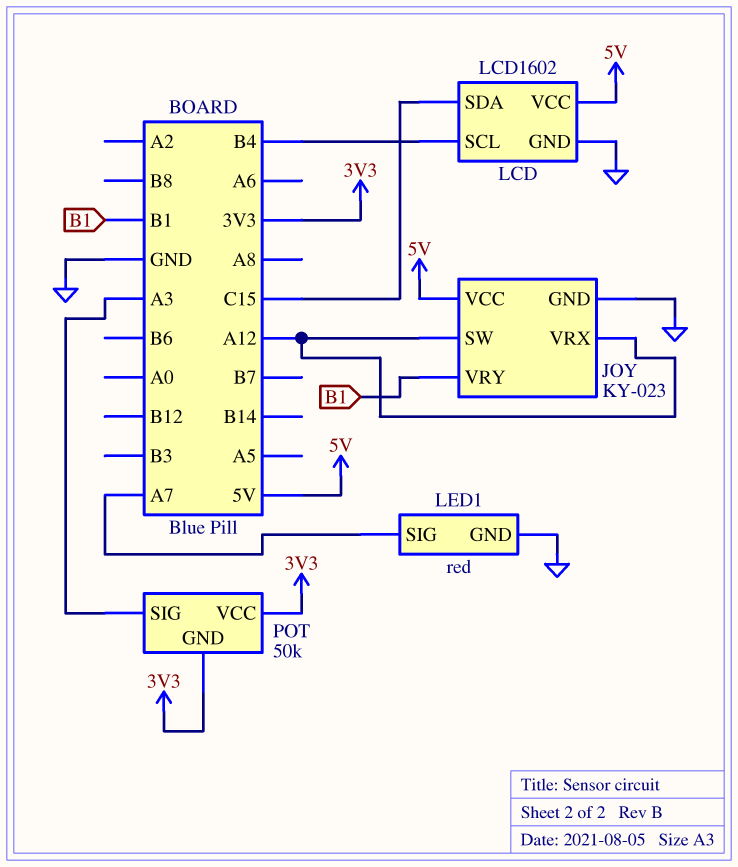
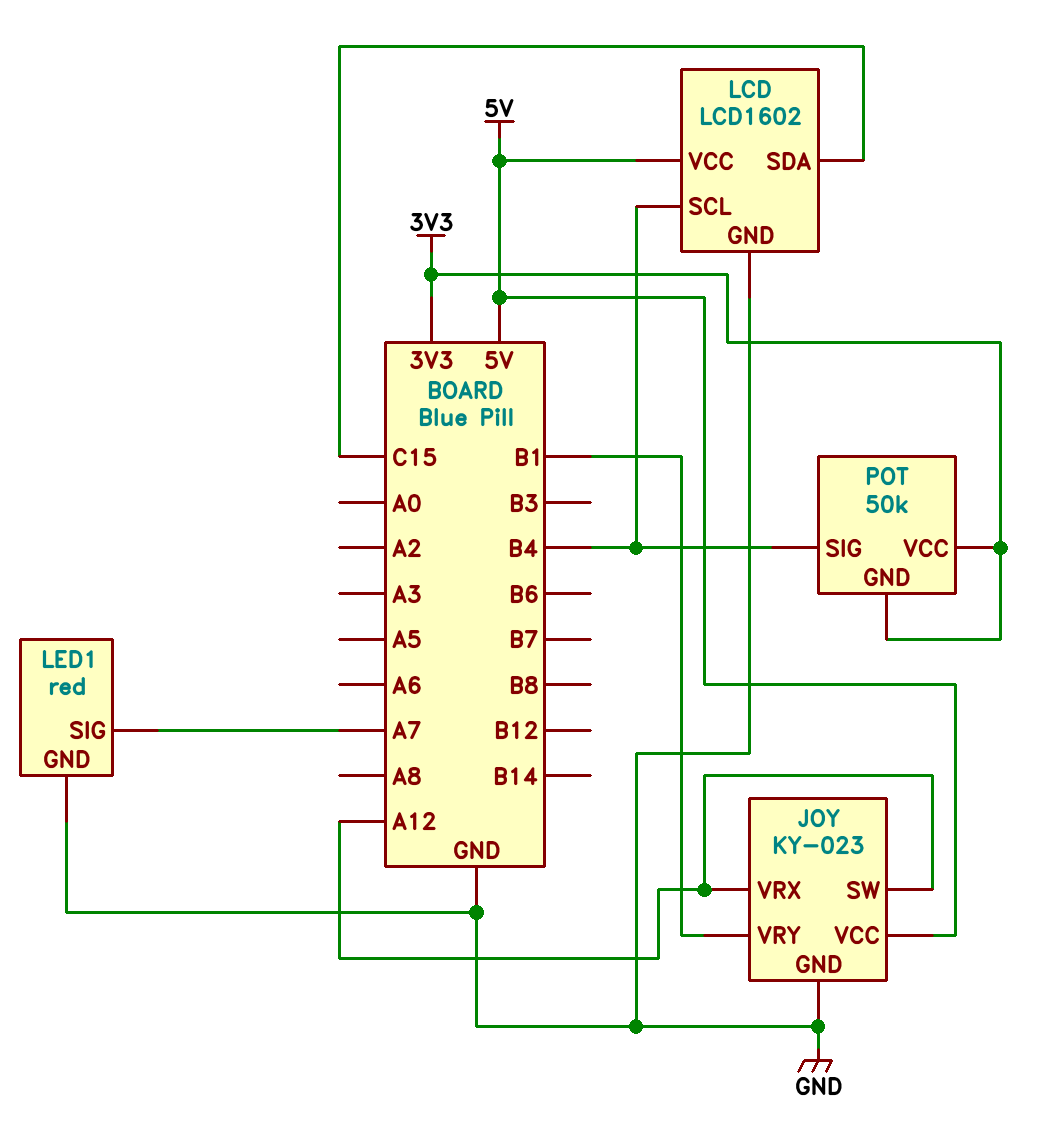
POT pin SIG: A3 -> B4

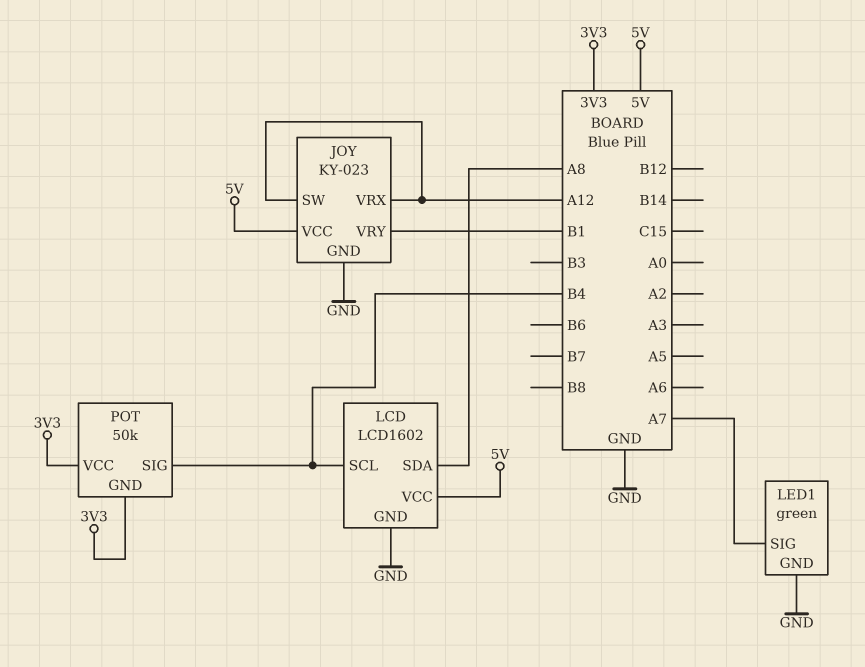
LCD pin SDA: C15 -> A8
LED1: red -> green

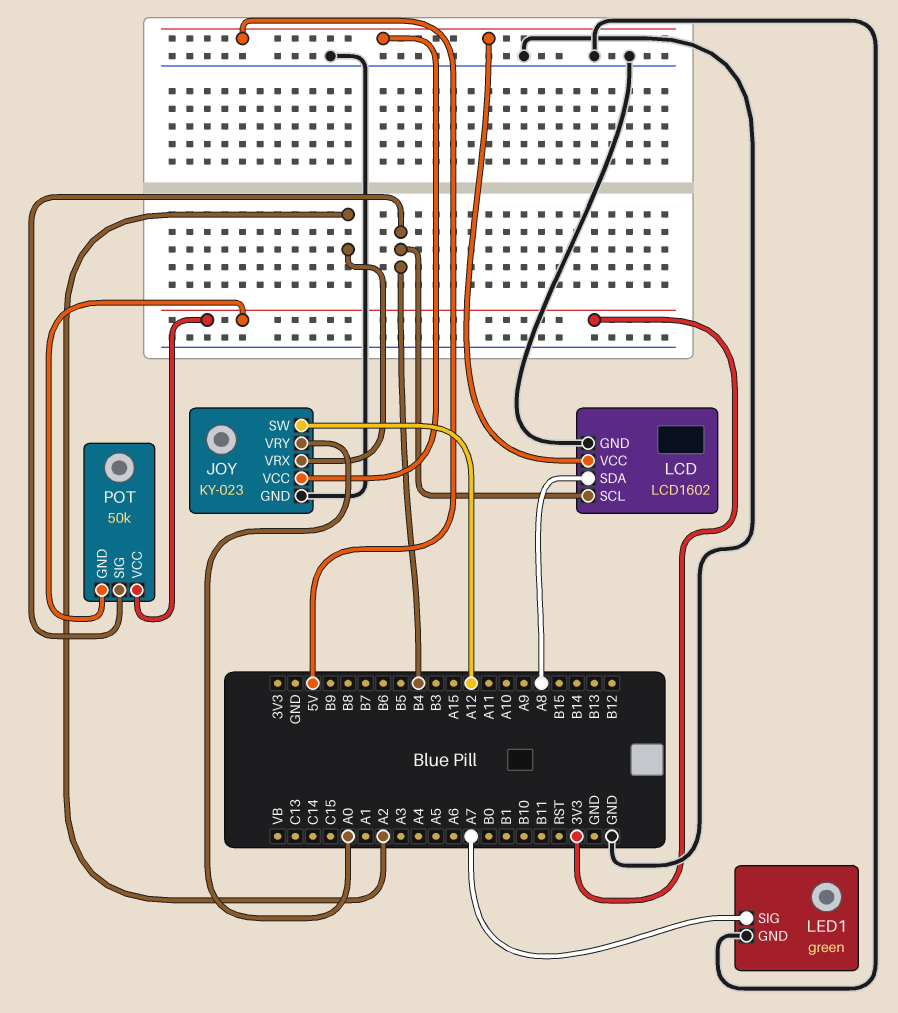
JOY pin VRX: A12 -> A2
JOY pin VRY: B1 -> A0

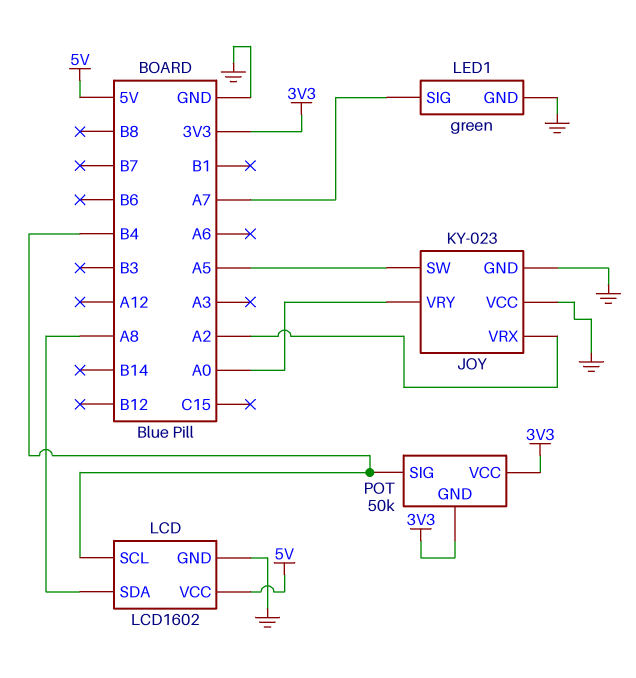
JOY pin SW: A12 -> A5
JOY pin VCC: 5V -> GND

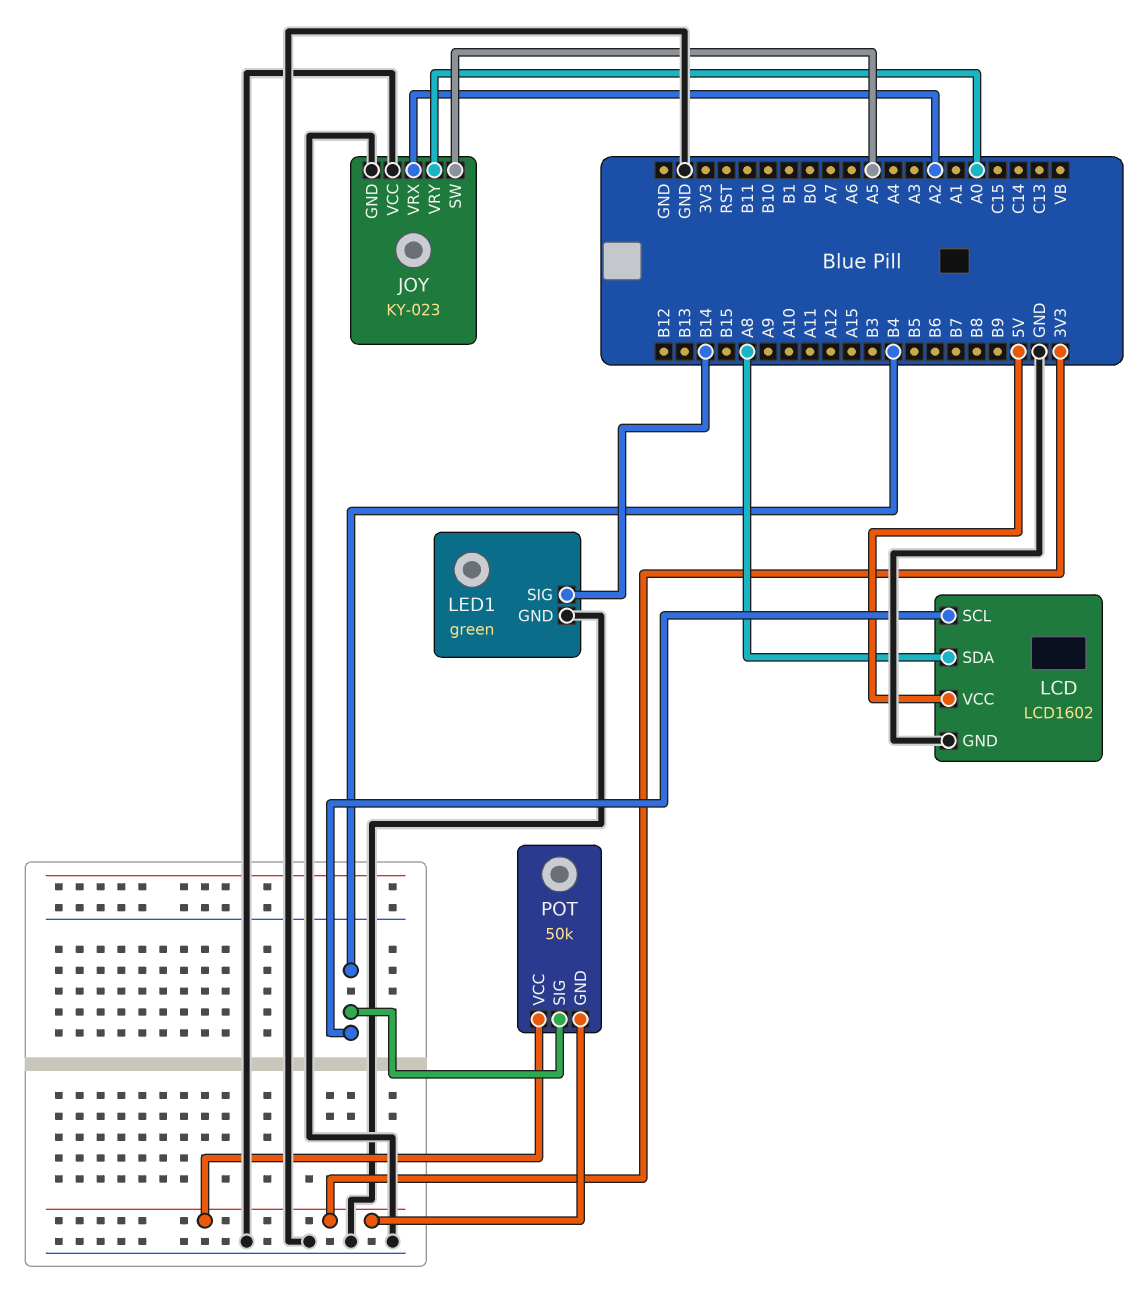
LED1 pin SIG: A7 -> B14

